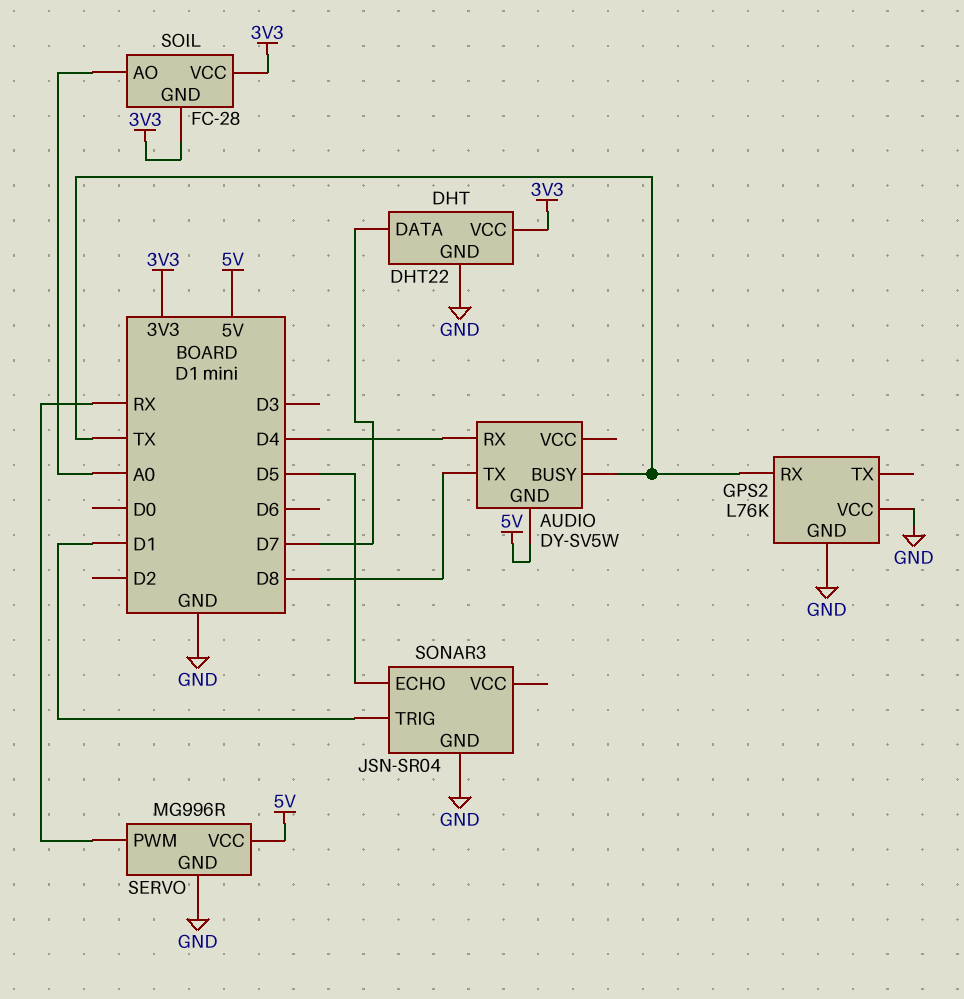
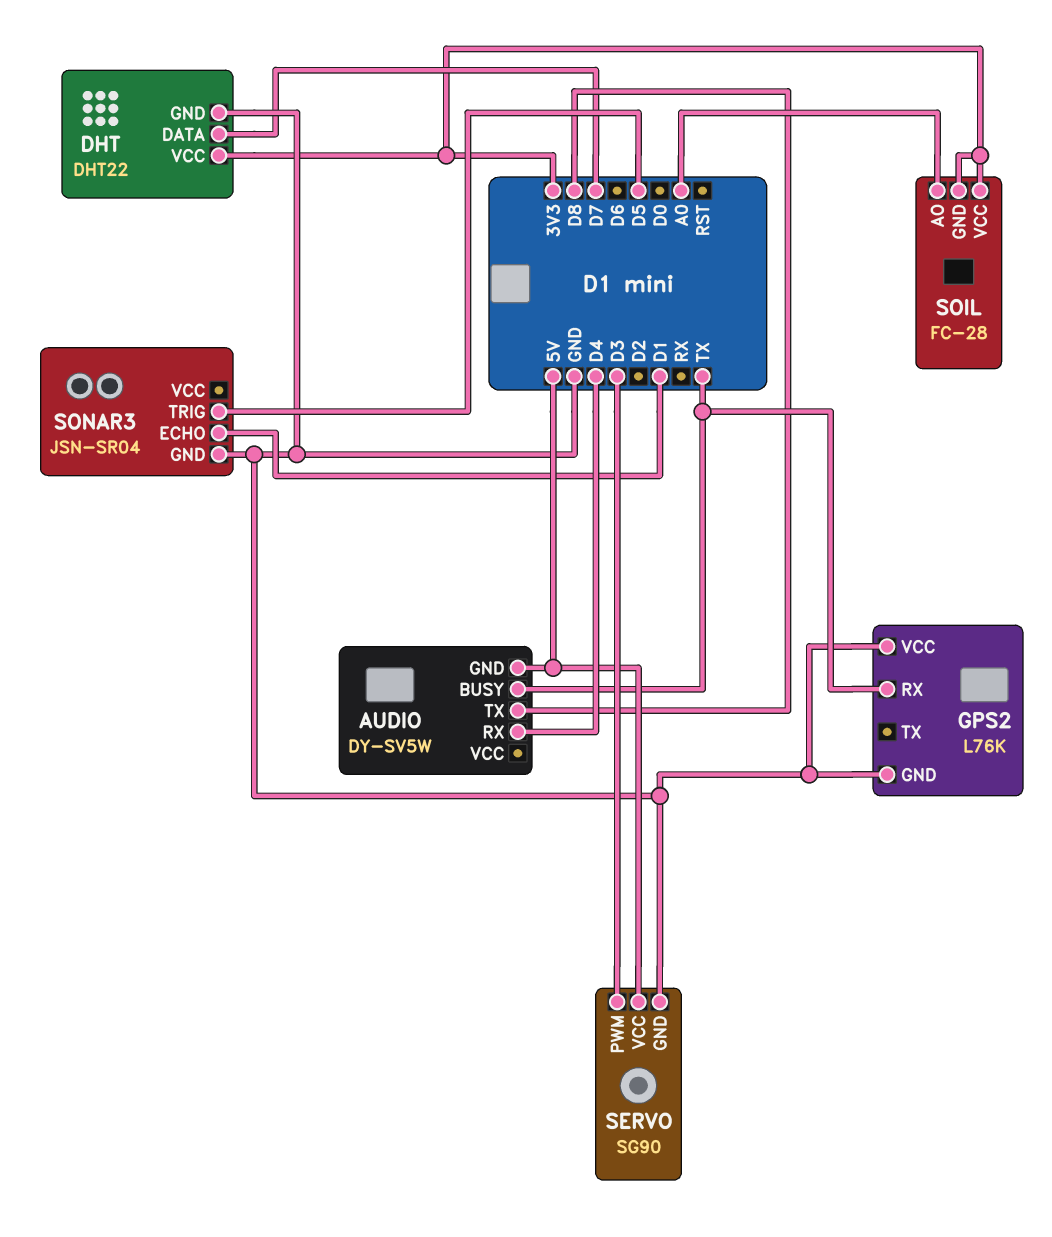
SERVO: MG996R -> SG90
SERVO pin PWM: RX -> D3
SONAR3 pin ECHO: D5 -> D1
SONAR3 pin TRIG: D1 -> D5

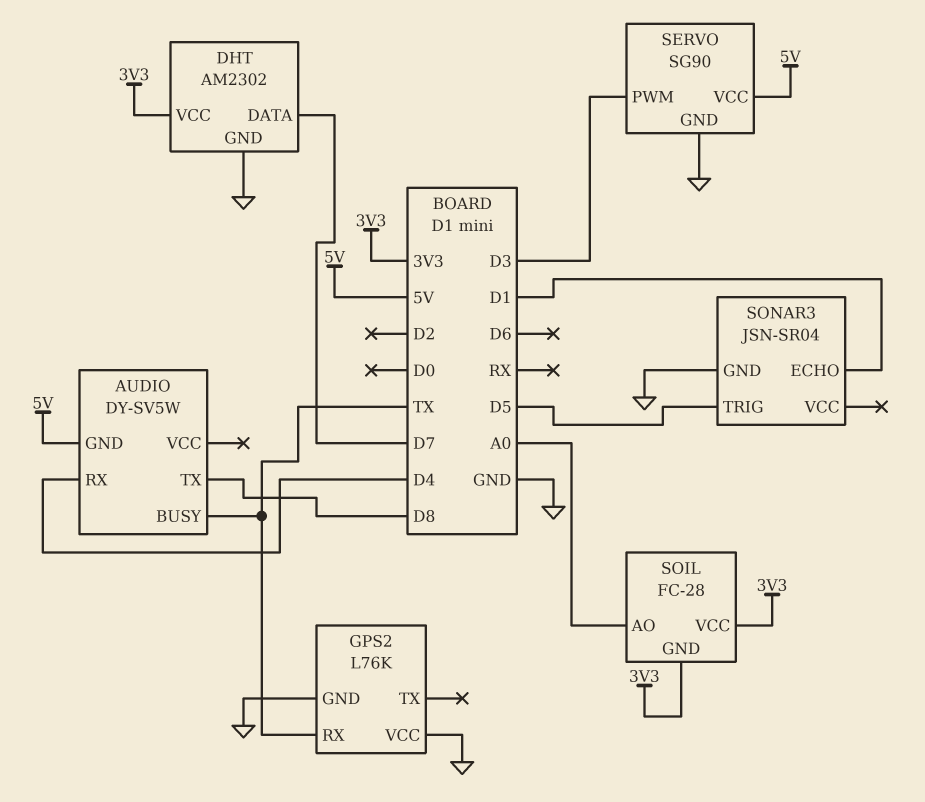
DHT: DHT22 -> AM2302

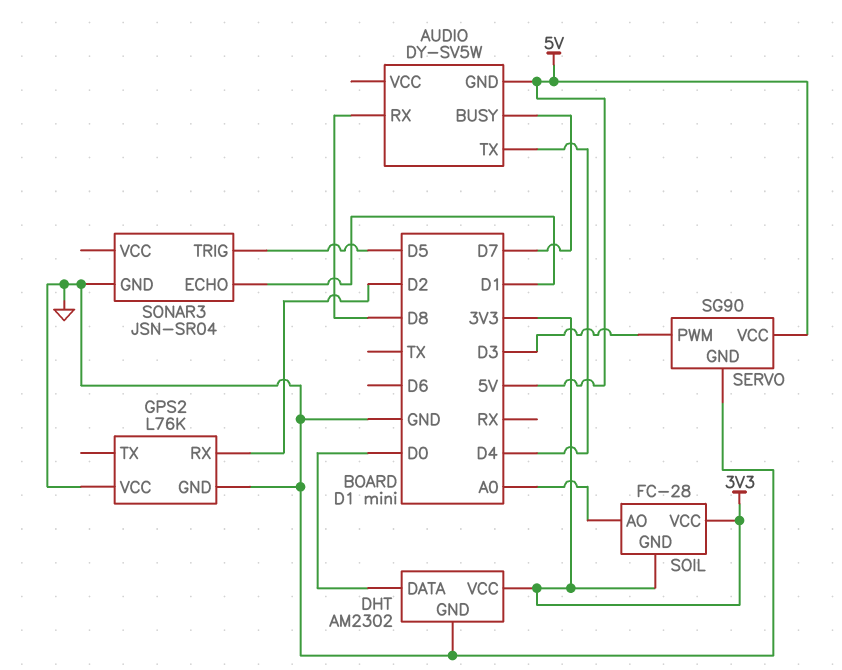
AUDIO pin BUSY: TX -> D7
AUDIO pin RX: D4 -> D8
AUDIO pin TX: D8 -> D4
DHT pin DATA: D7 -> D0
GPS2 pin RX: TX -> D2

